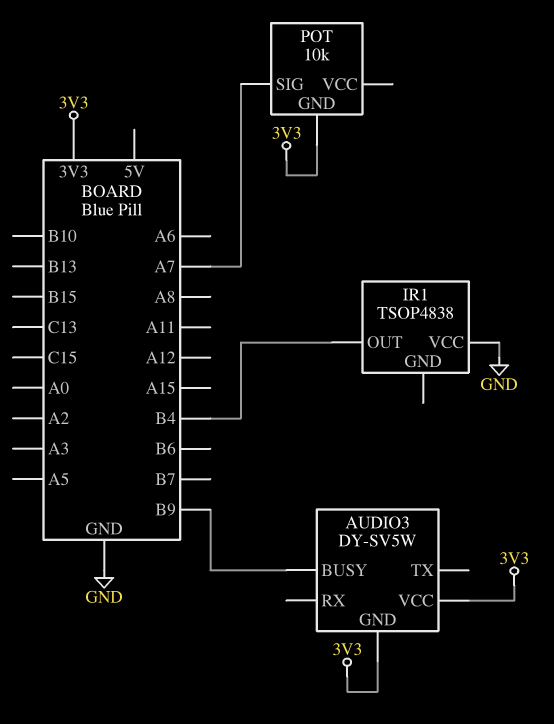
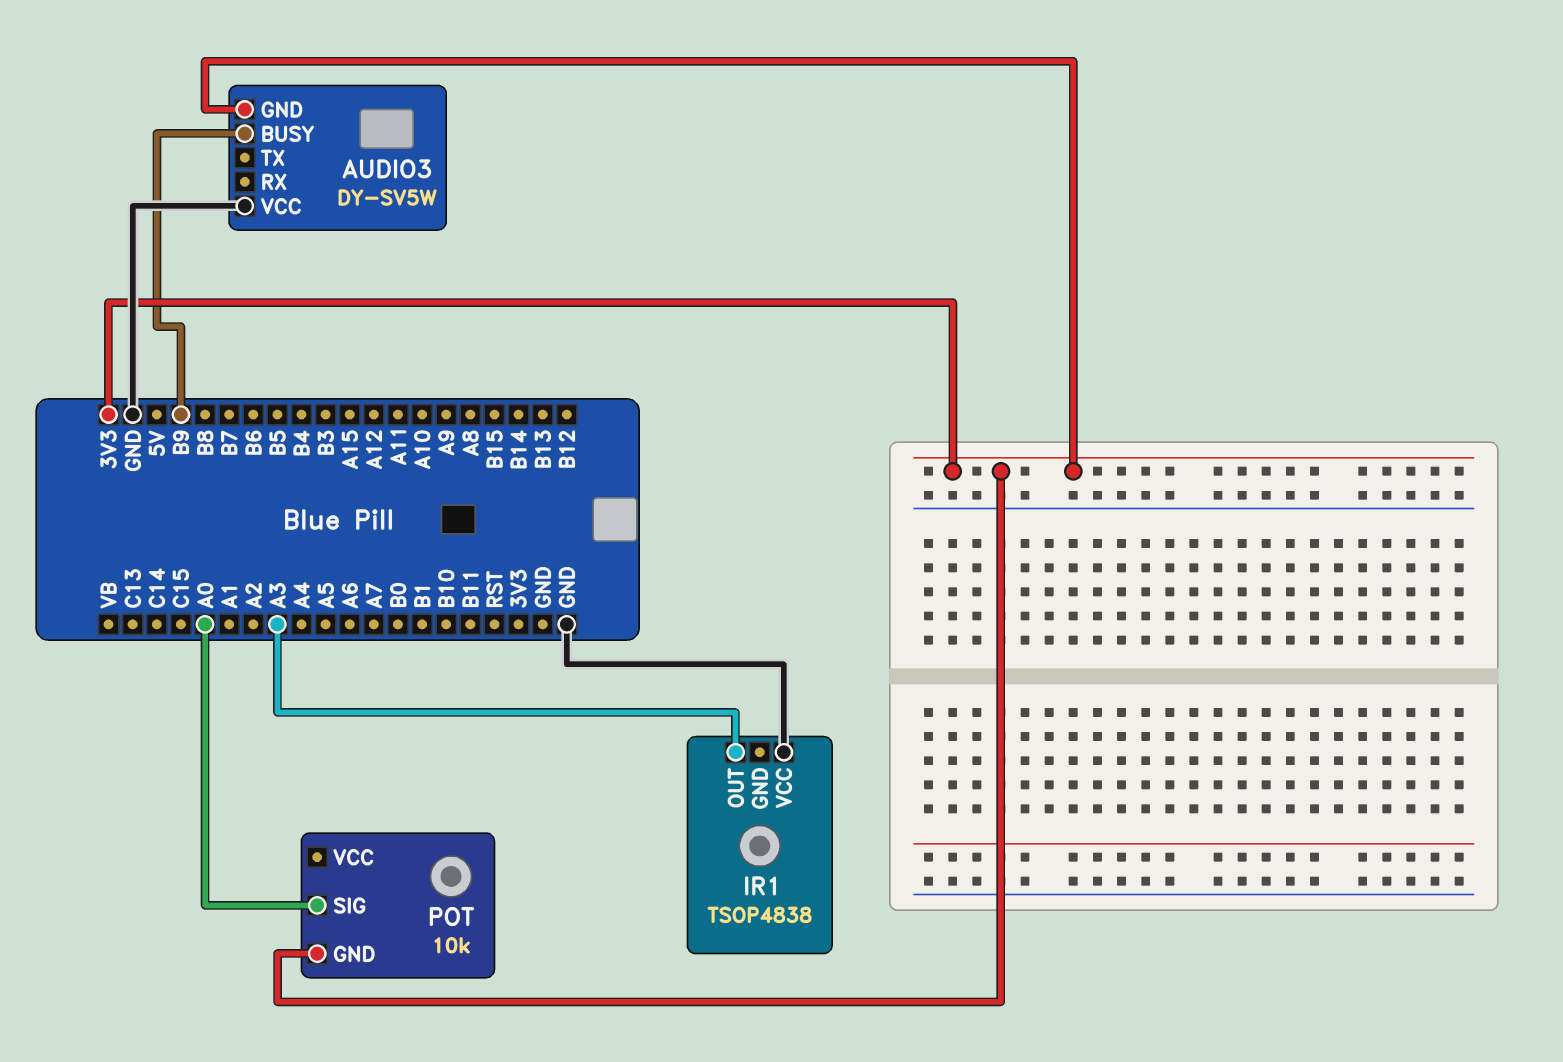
AUDIO3 pin VCC: 3V3 -> GND
IR1 pin OUT: B4 -> A3
POT pin SIG: A7 -> A0

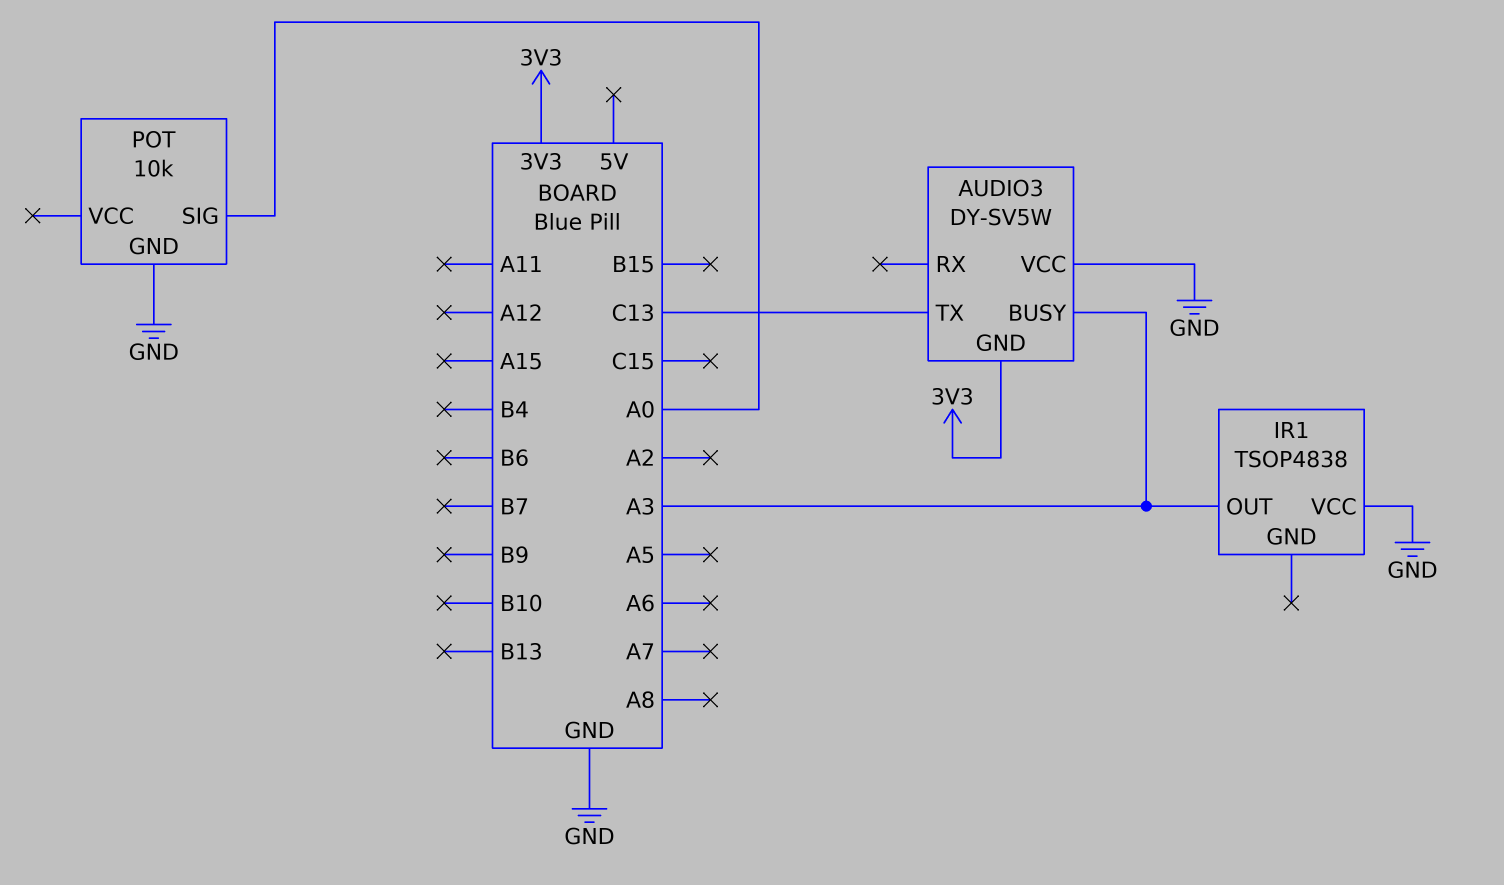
AUDIO3 pin BUSY: B9 -> A3
AUDIO3 pin TX: none -> C13
POT pin GND: 3V3 -> GND

